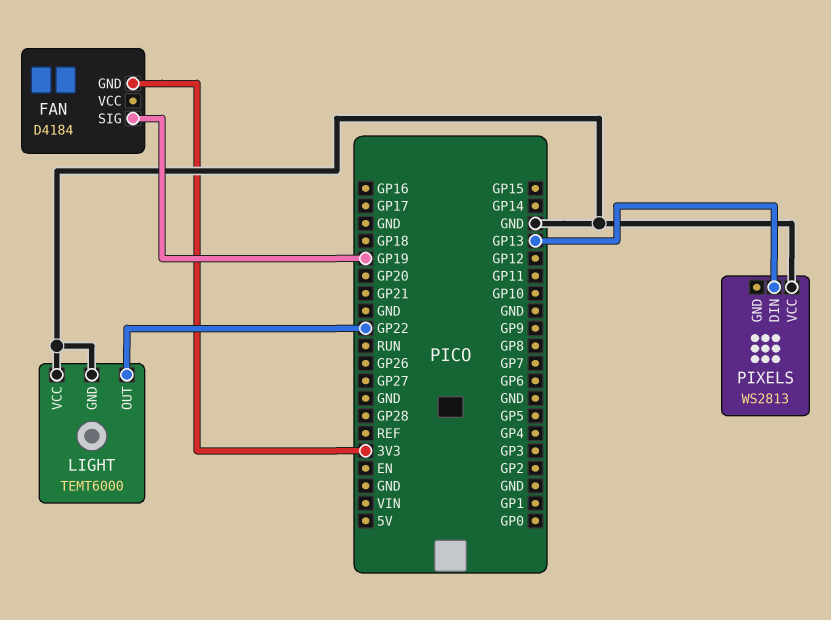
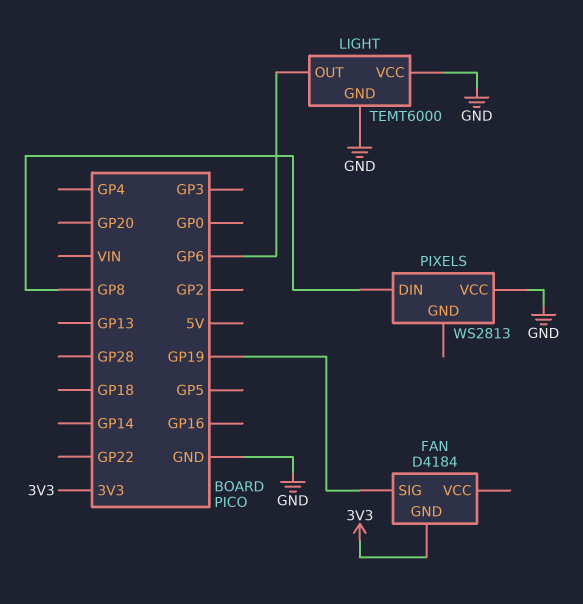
LIGHT pin OUT: GP22 -> GP6
PIXELS pin DIN: GP13 -> GP8

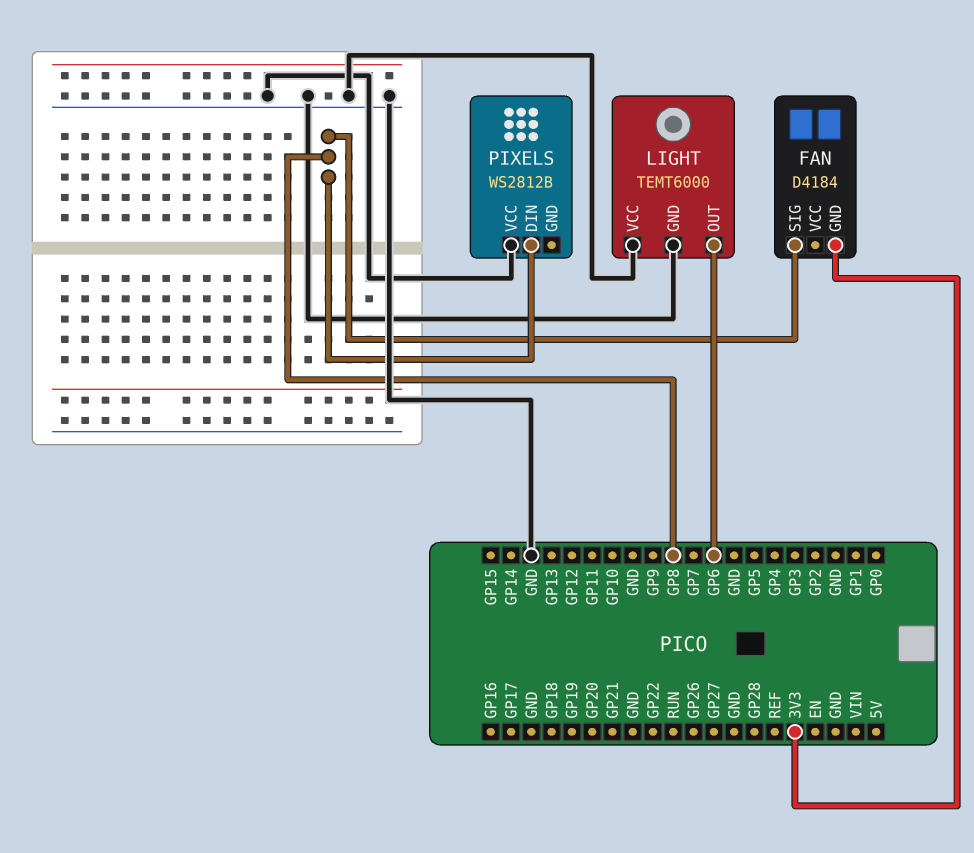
FAN pin SIG: GP19 -> GP8
PIXELS: WS2813 -> WS2812B

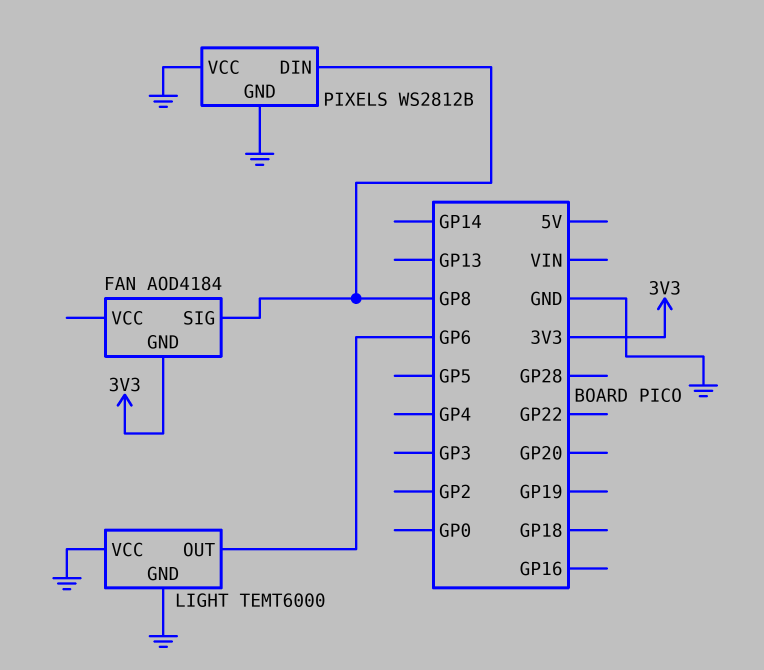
FAN: D4184 -> AOD4184
PIXELS pin GND: none -> GND

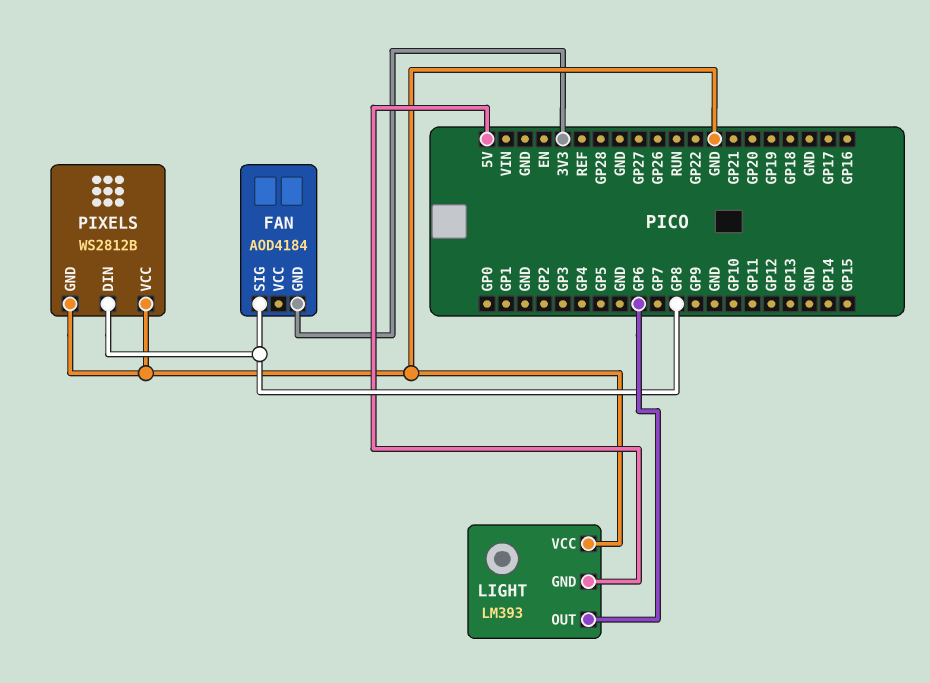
LIGHT: TEMT6000 -> LM393
LIGHT pin GND: GND -> 5V

